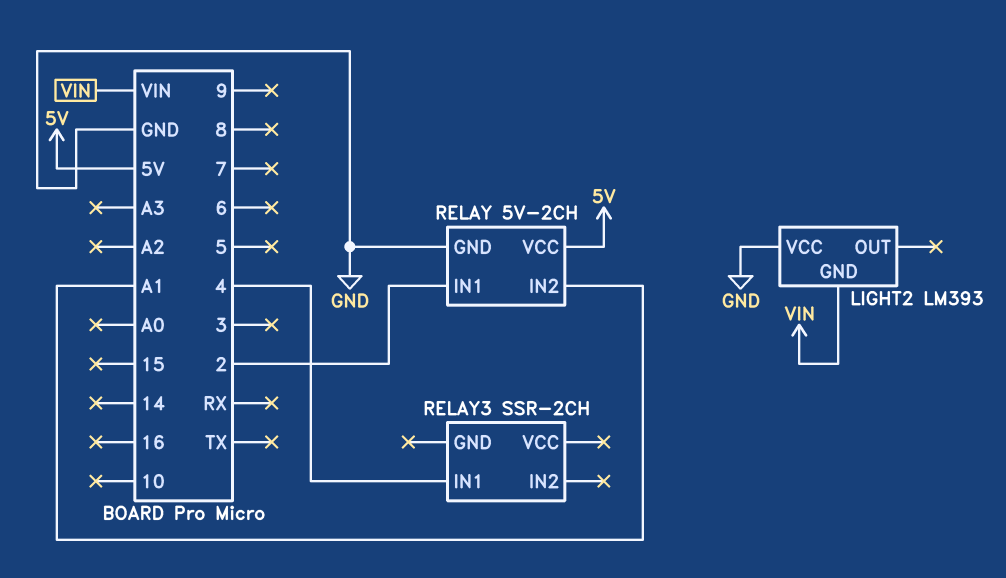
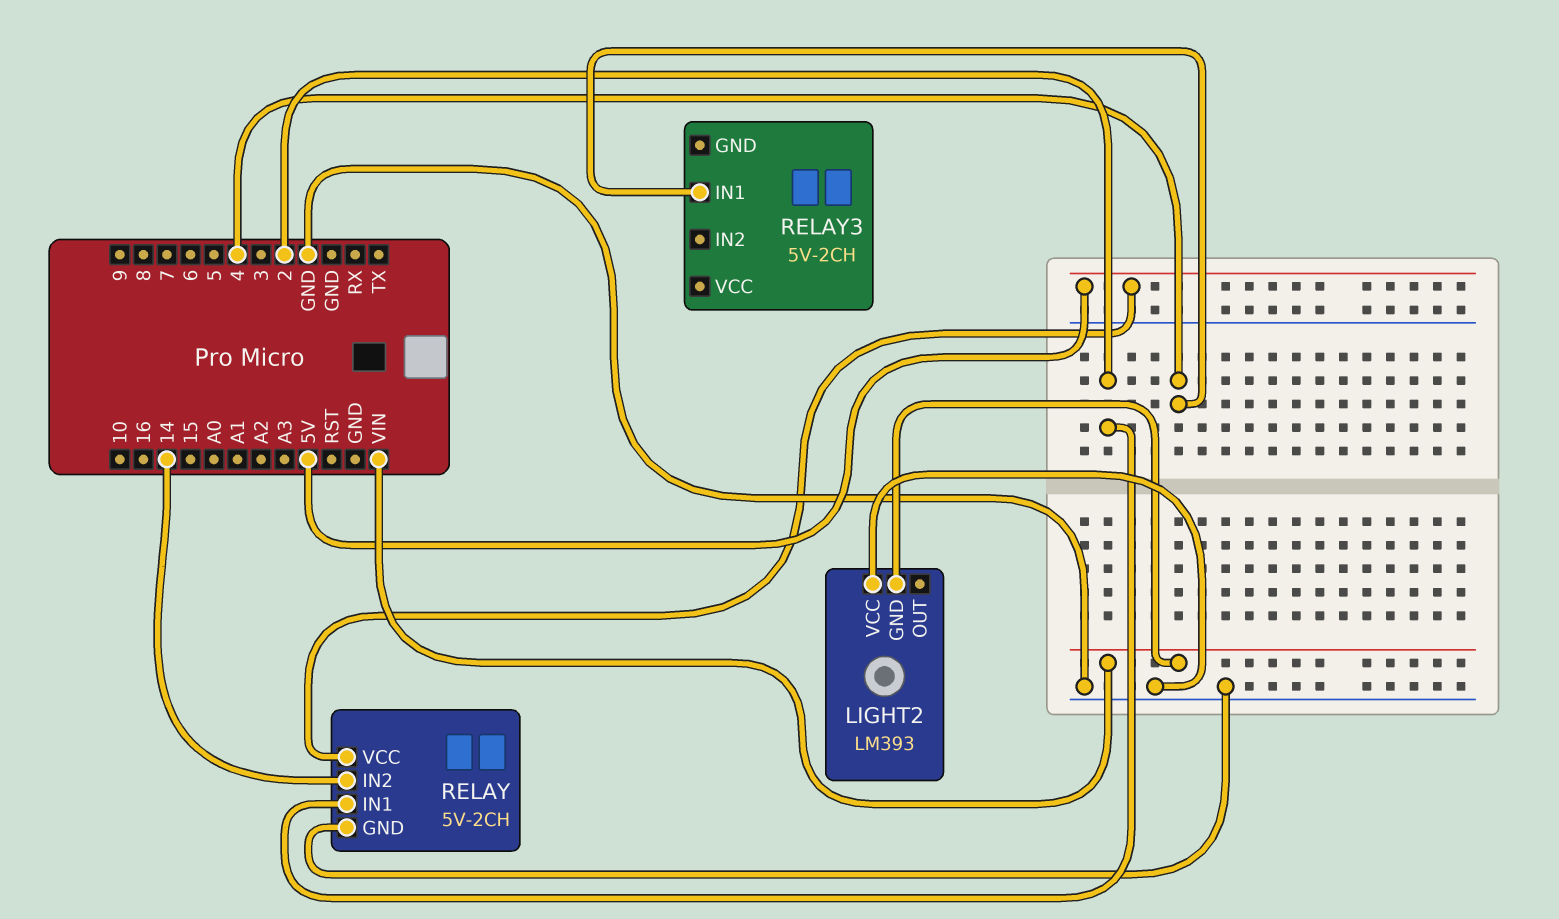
RELAY pin IN2: A1 -> 14
RELAY3: SSR-2CH -> 5V-2CH

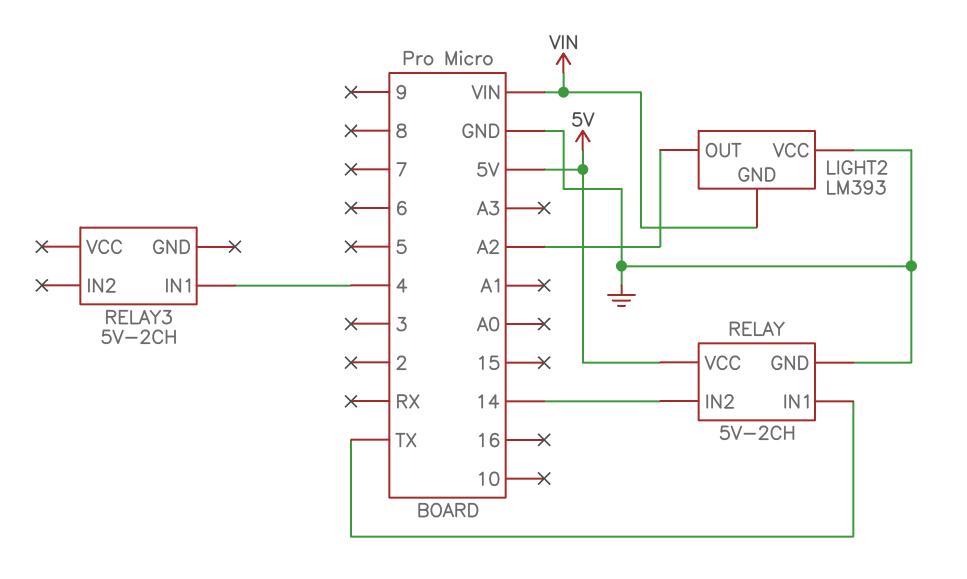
LIGHT2 pin OUT: none -> A2
RELAY pin IN1: 2 -> TX

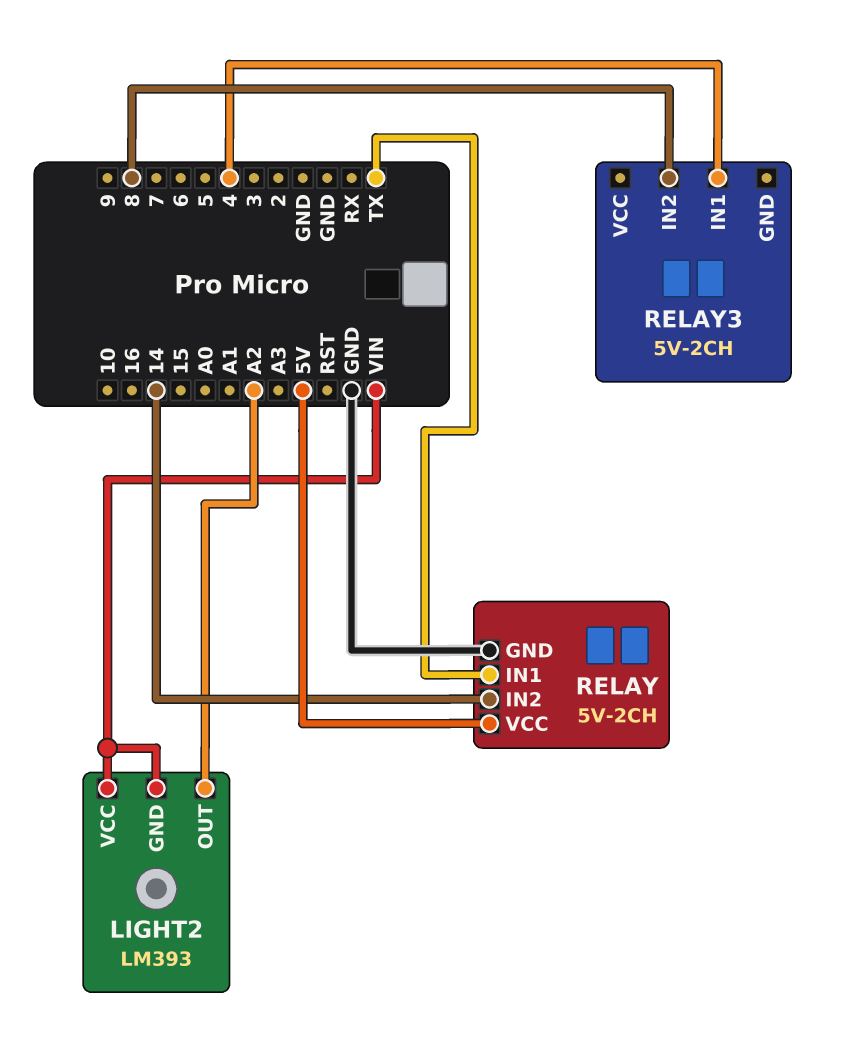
LIGHT2 pin VCC: GND -> VIN
RELAY3 pin IN2: none -> 8

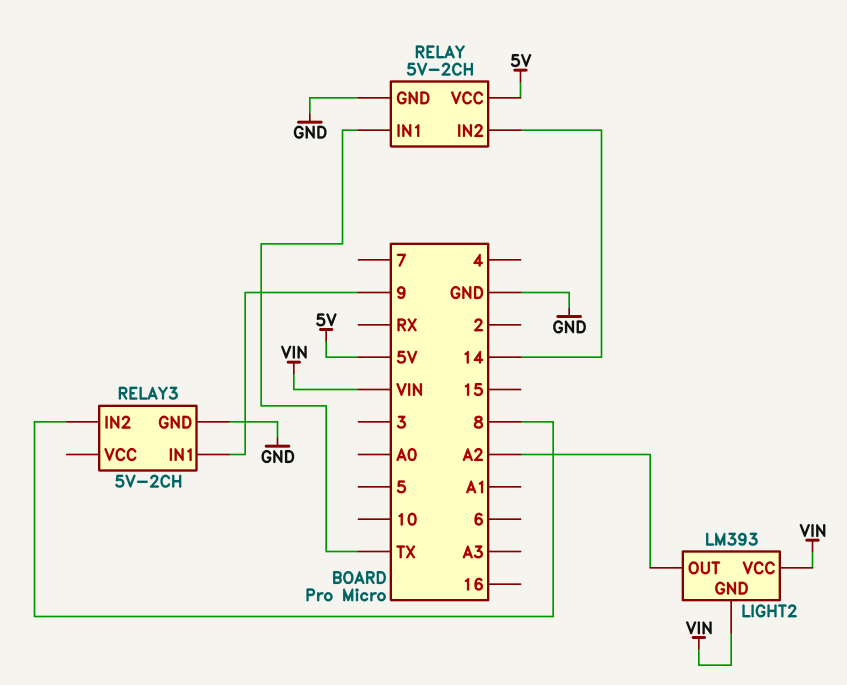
RELAY3 pin GND: none -> GND
RELAY3 pin IN1: 4 -> 9

